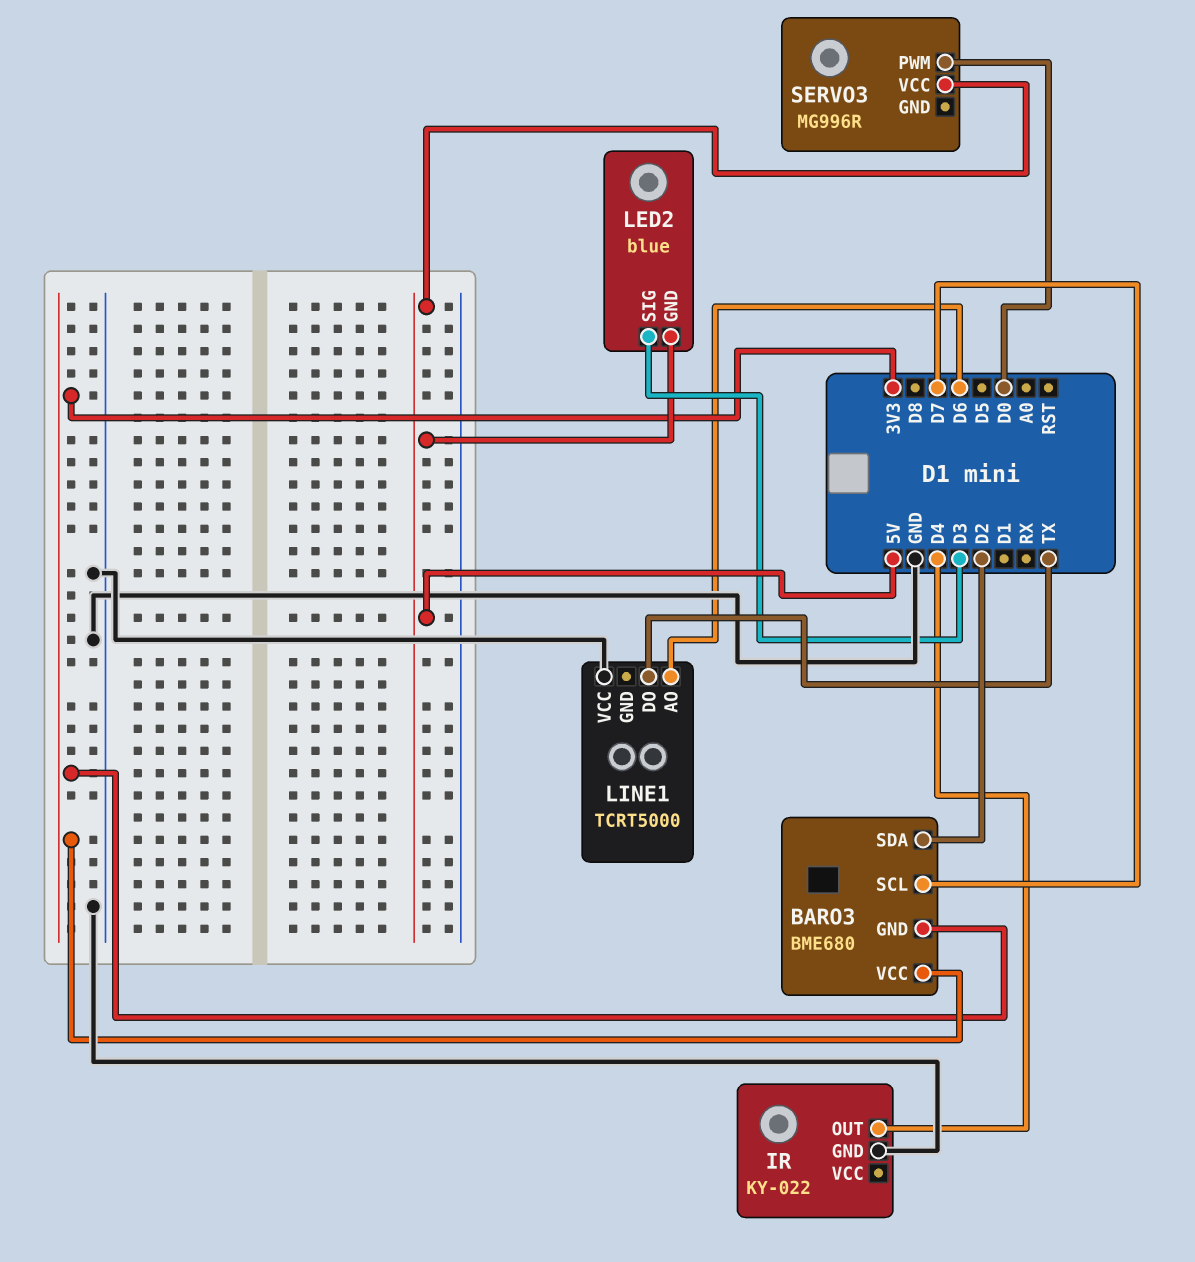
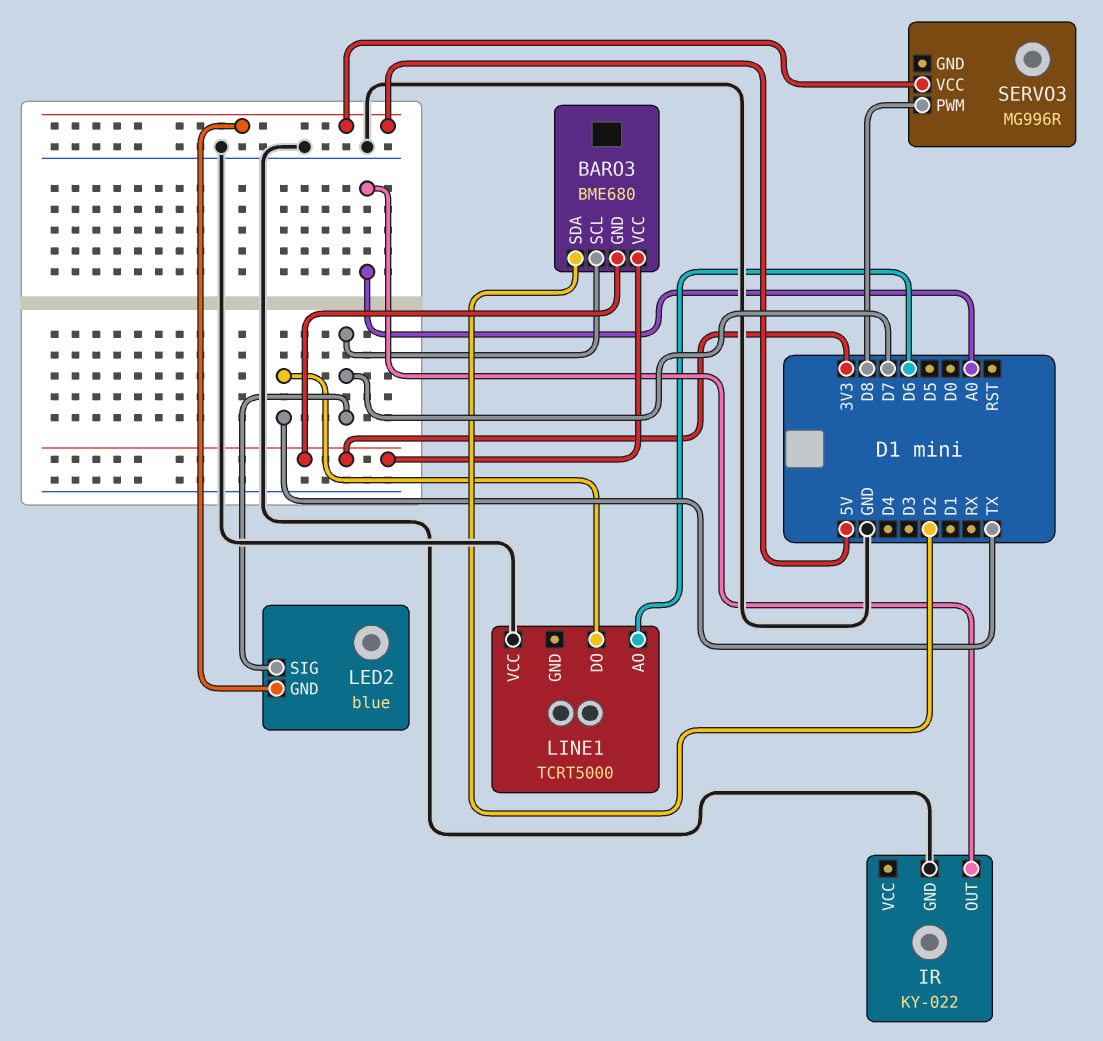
IR pin OUT: D4 -> A0
LED2 pin SIG: D3 -> D7
SERVO3 pin PWM: D0 -> D8

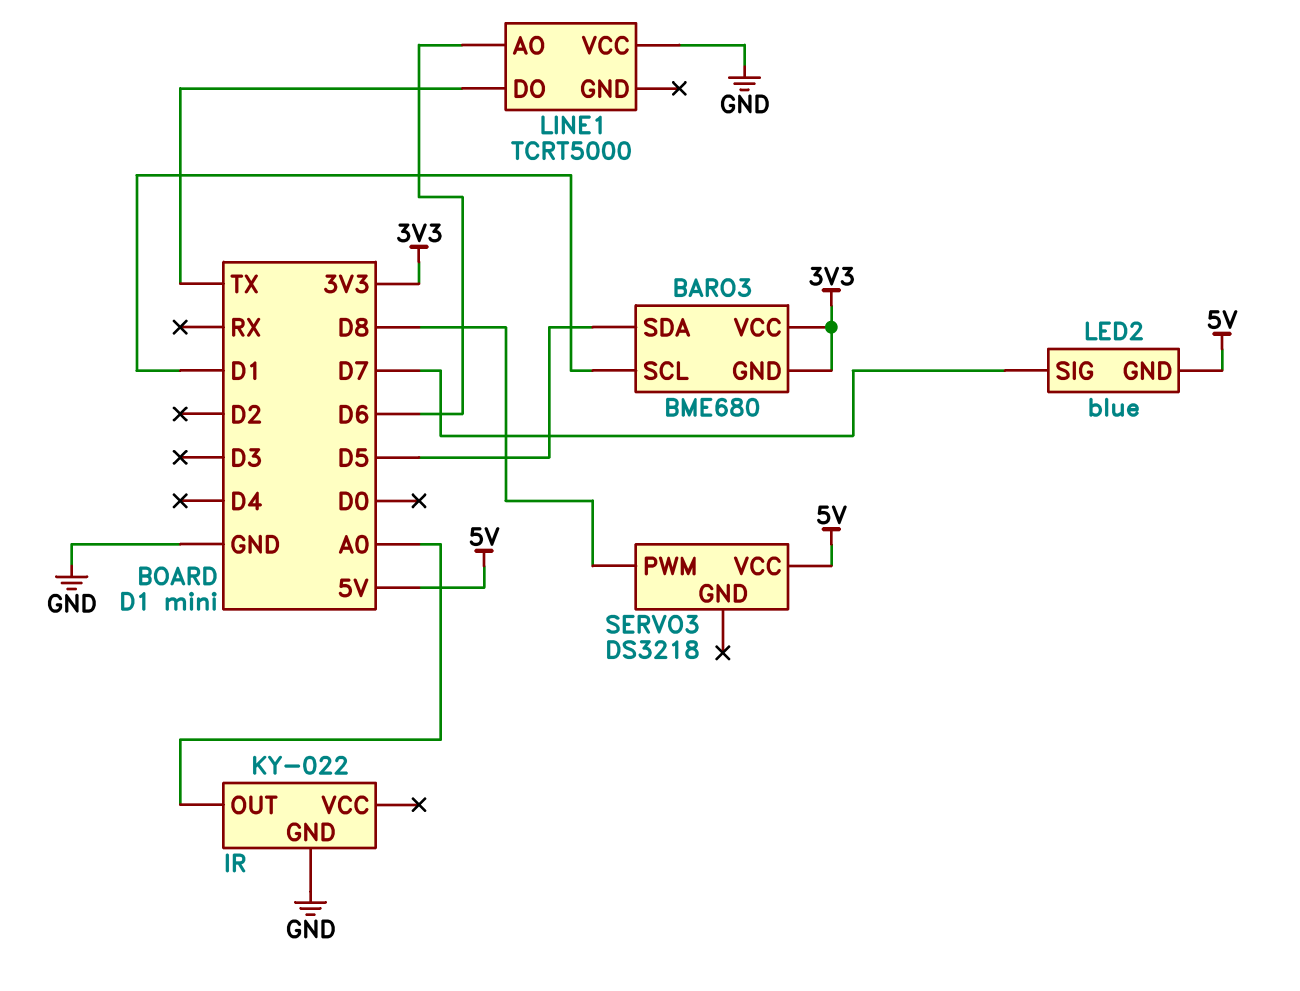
BARO3 pin SCL: D7 -> D1
BARO3 pin SDA: D2 -> D5
SERVO3: MG996R -> DS3218

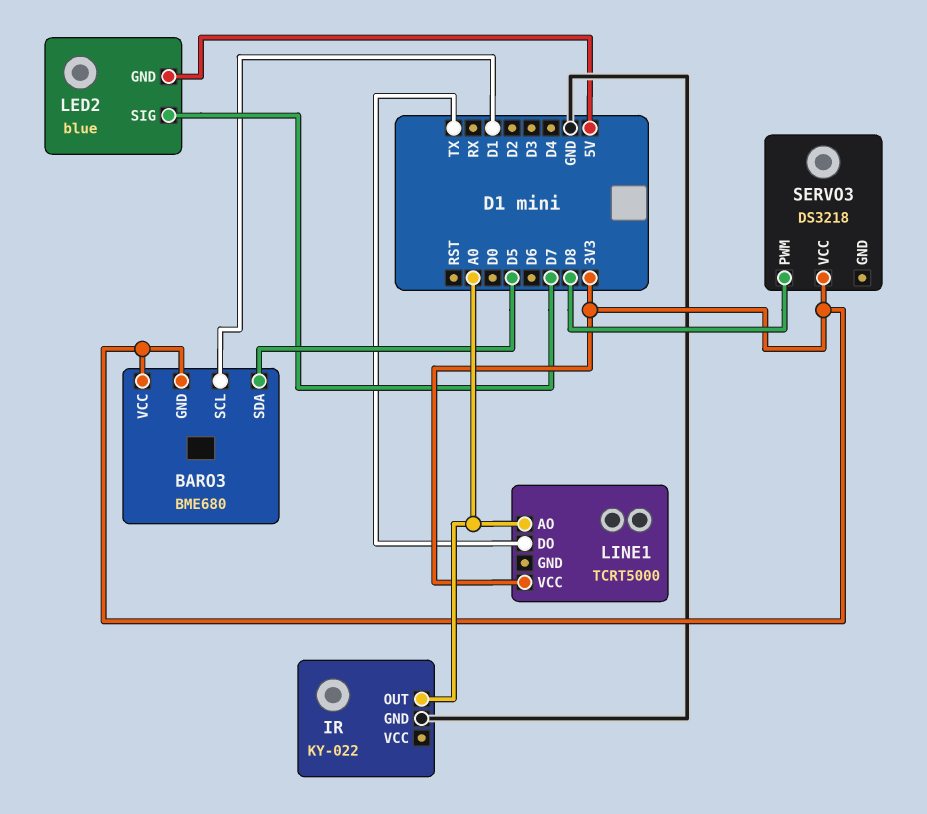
LINE1 pin AO: D6 -> A0
LINE1 pin VCC: GND -> 3V3
SERVO3 pin VCC: 5V -> 3V3

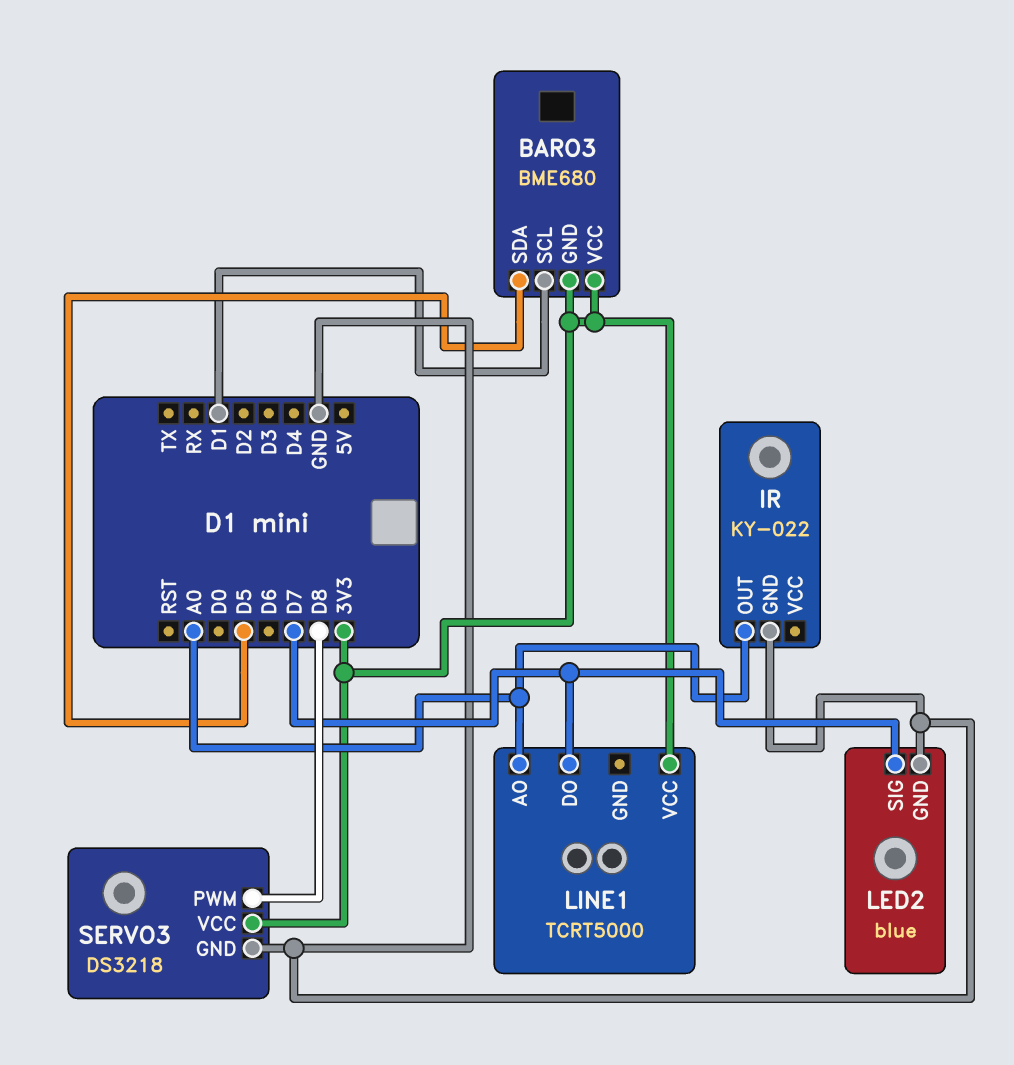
LED2 pin GND: 5V -> GND
LINE1 pin DO: TX -> D7
SERVO3 pin GND: none -> GND

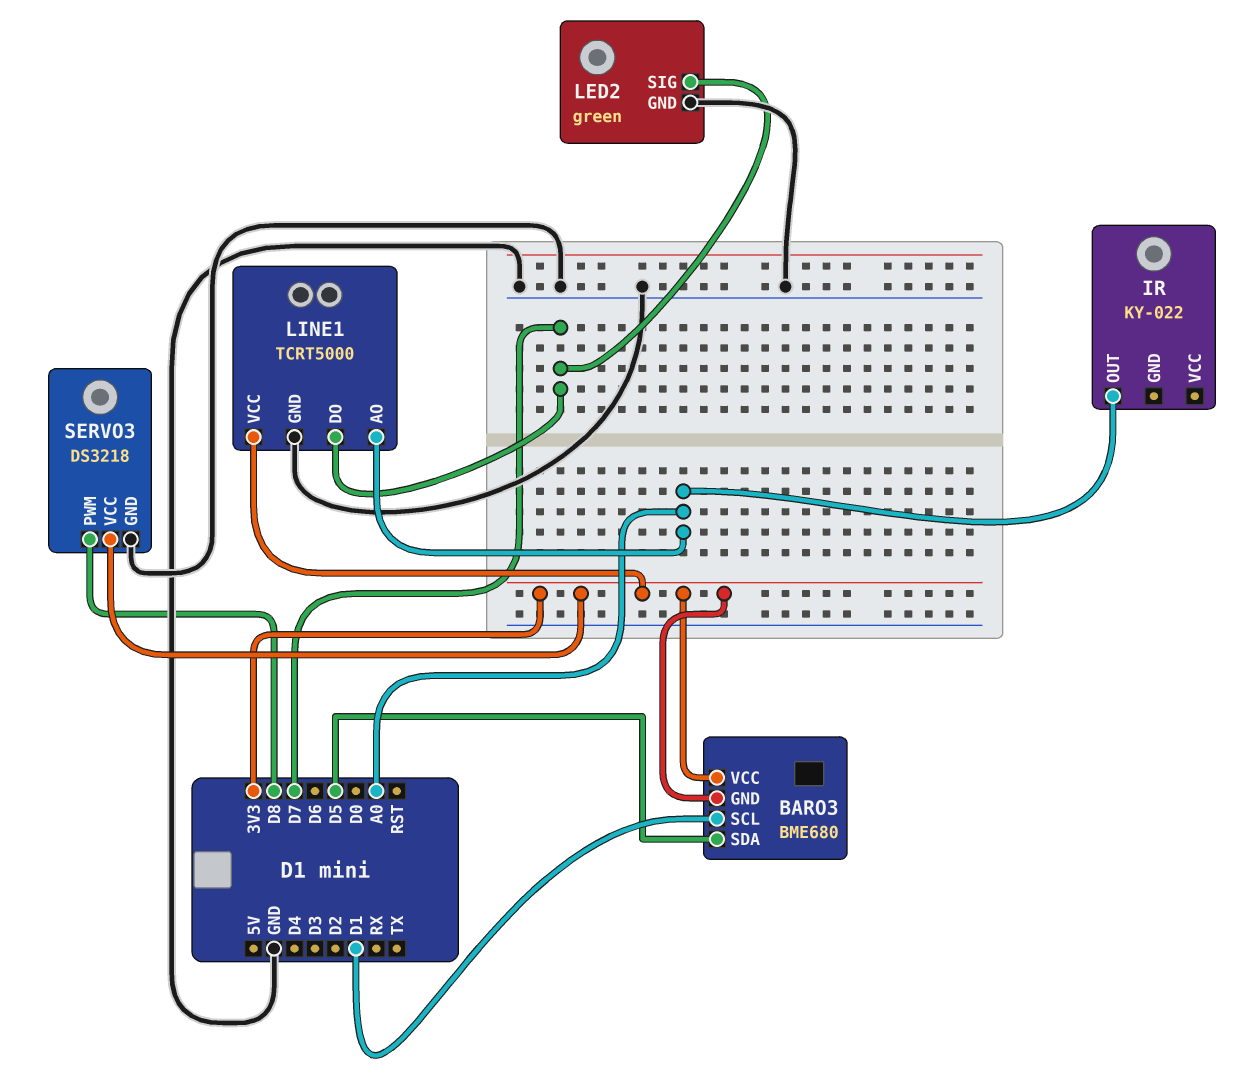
IR pin GND: GND -> none
LED2: blue -> green
LINE1 pin GND: none -> GND

